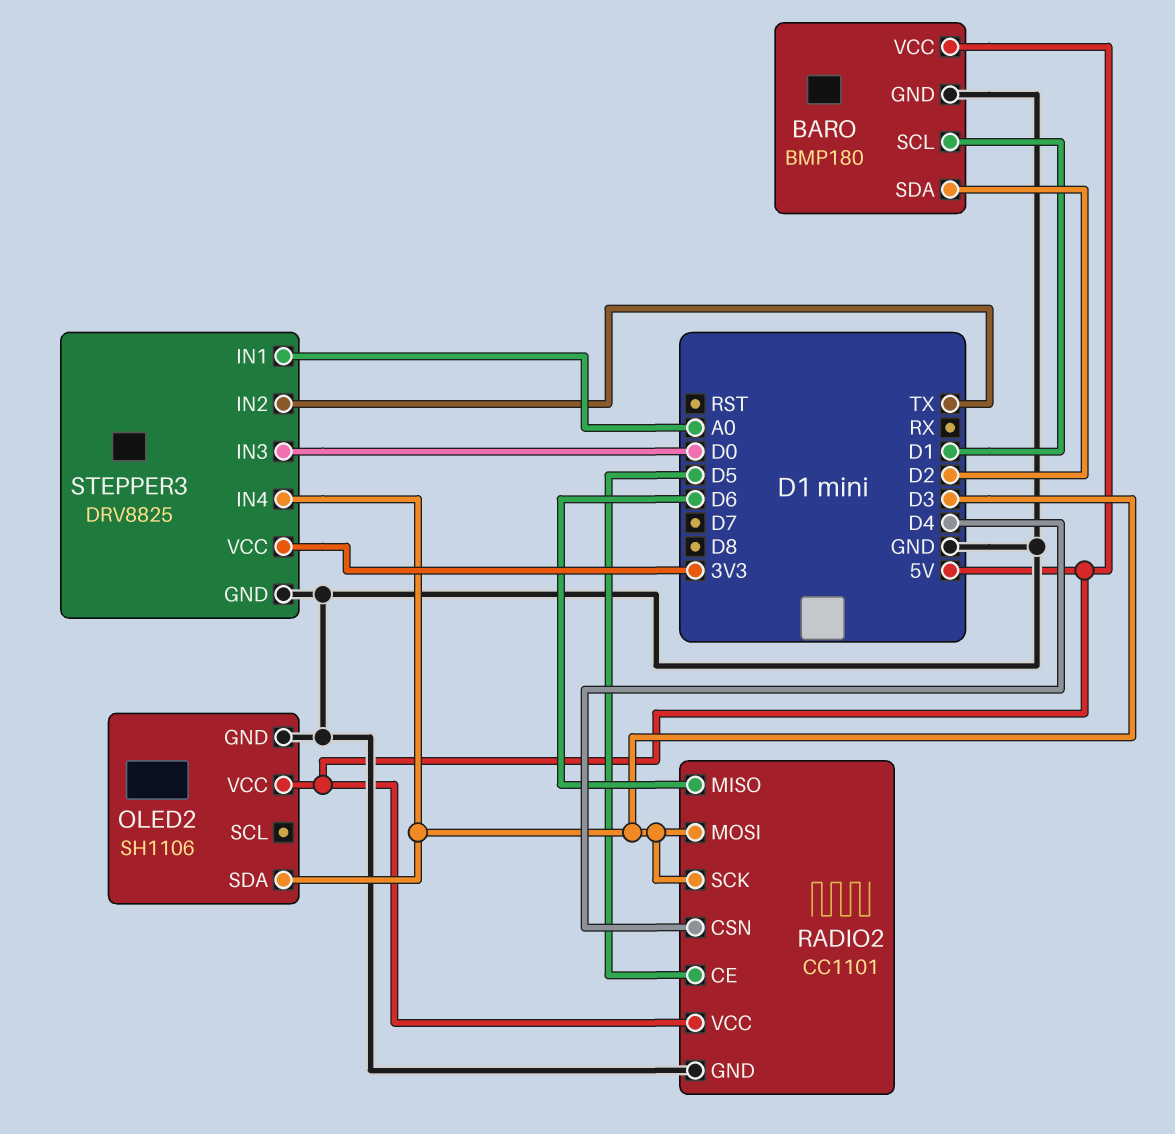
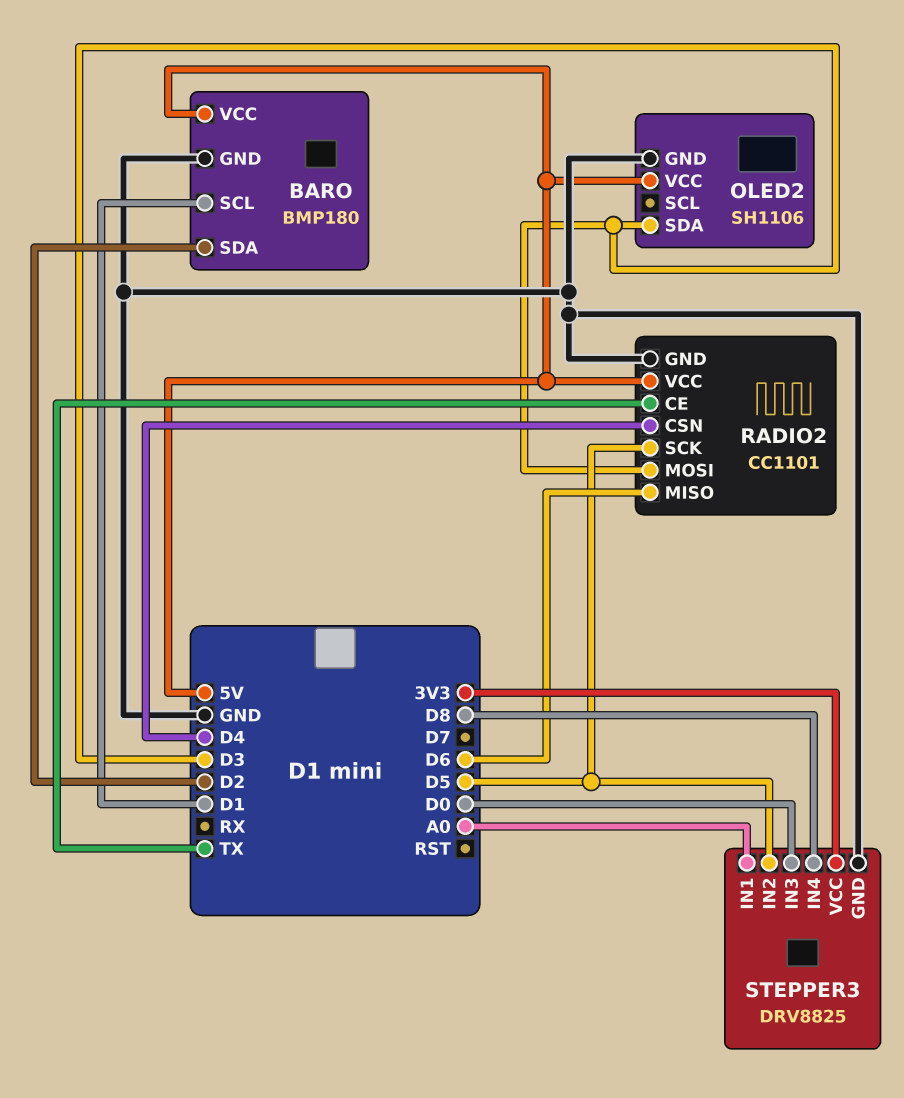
RADIO2 pin CE: D5 -> TX
RADIO2 pin SCK: D3 -> D5
STEPPER3 pin IN2: TX -> D5
STEPPER3 pin IN4: D3 -> D8

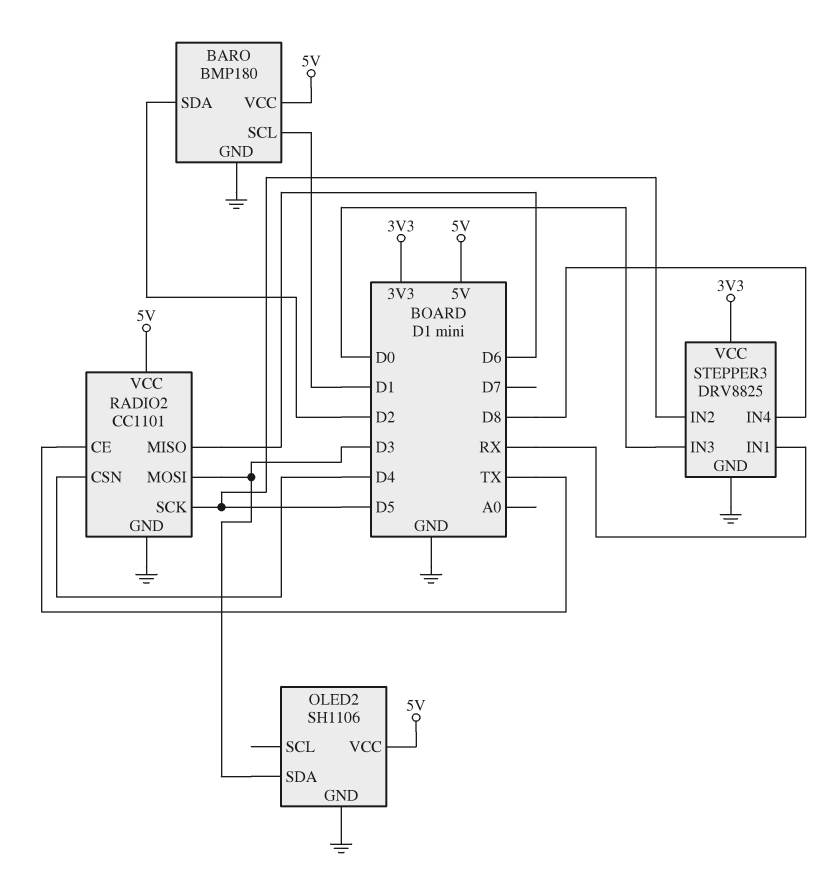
STEPPER3 pin IN1: A0 -> RX

